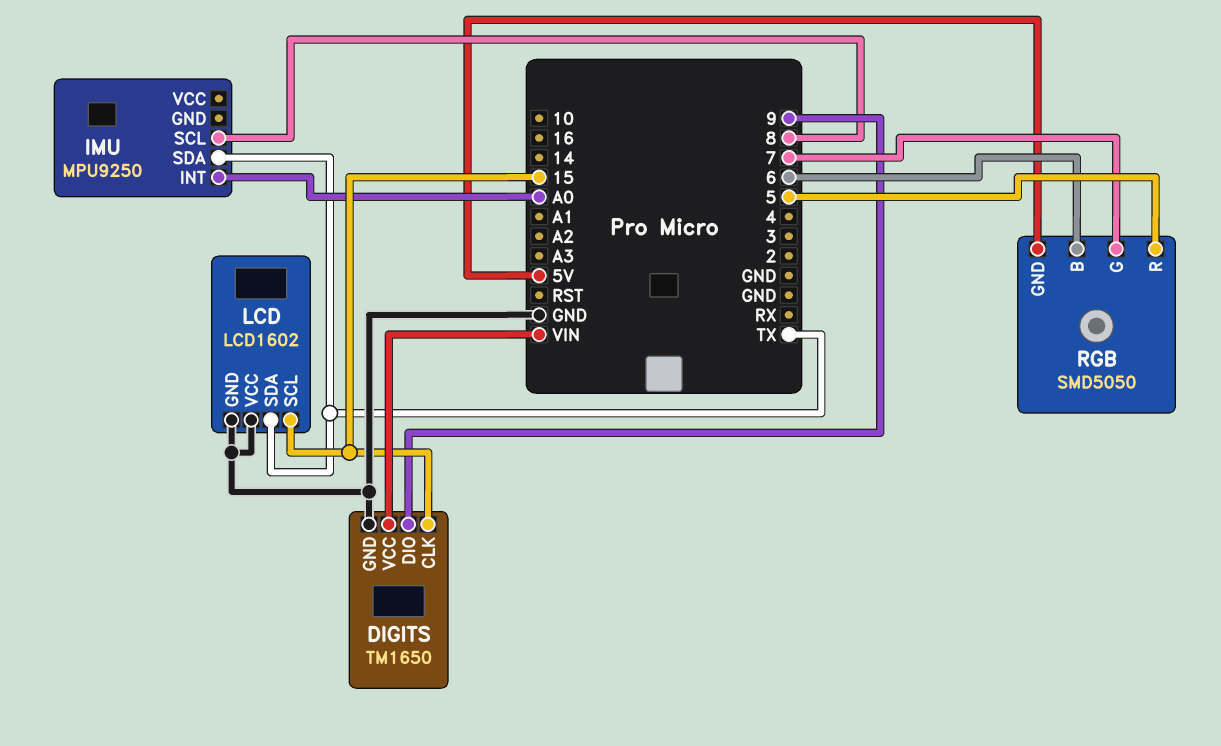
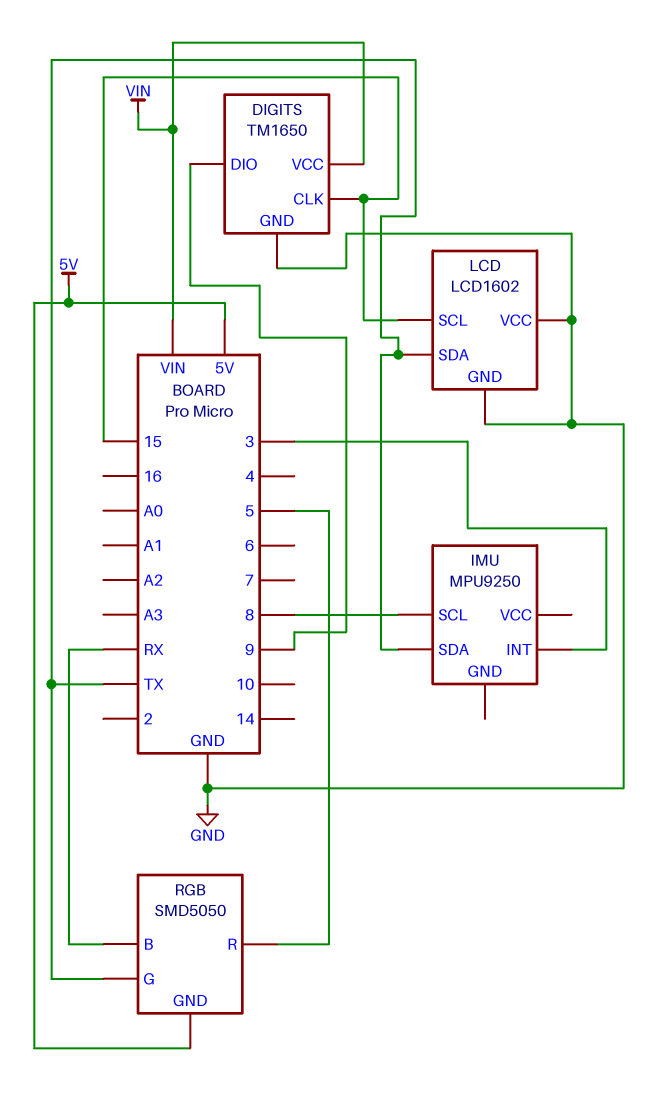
IMU pin INT: A0 -> 3
RGB pin B: 6 -> RX
RGB pin G: 7 -> TX

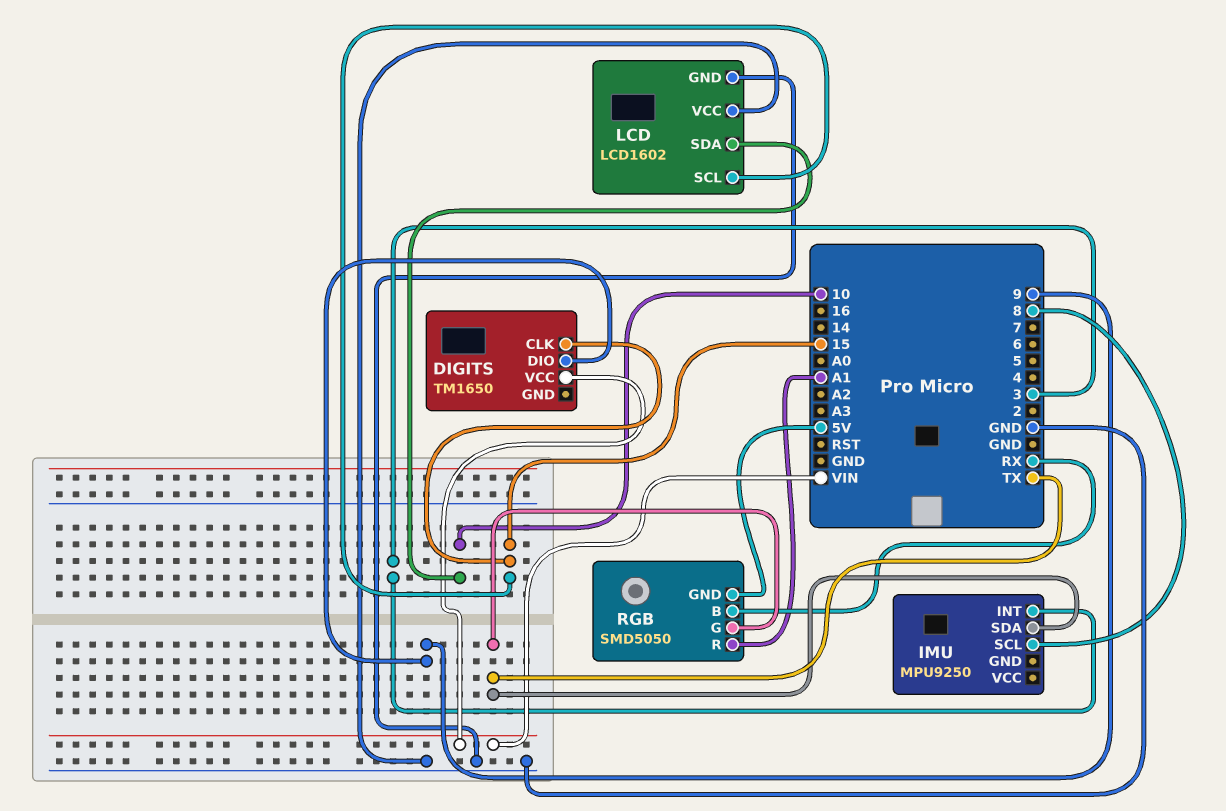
DIGITS pin GND: GND -> none
LCD pin SDA: TX -> 10
RGB pin R: 5 -> A1

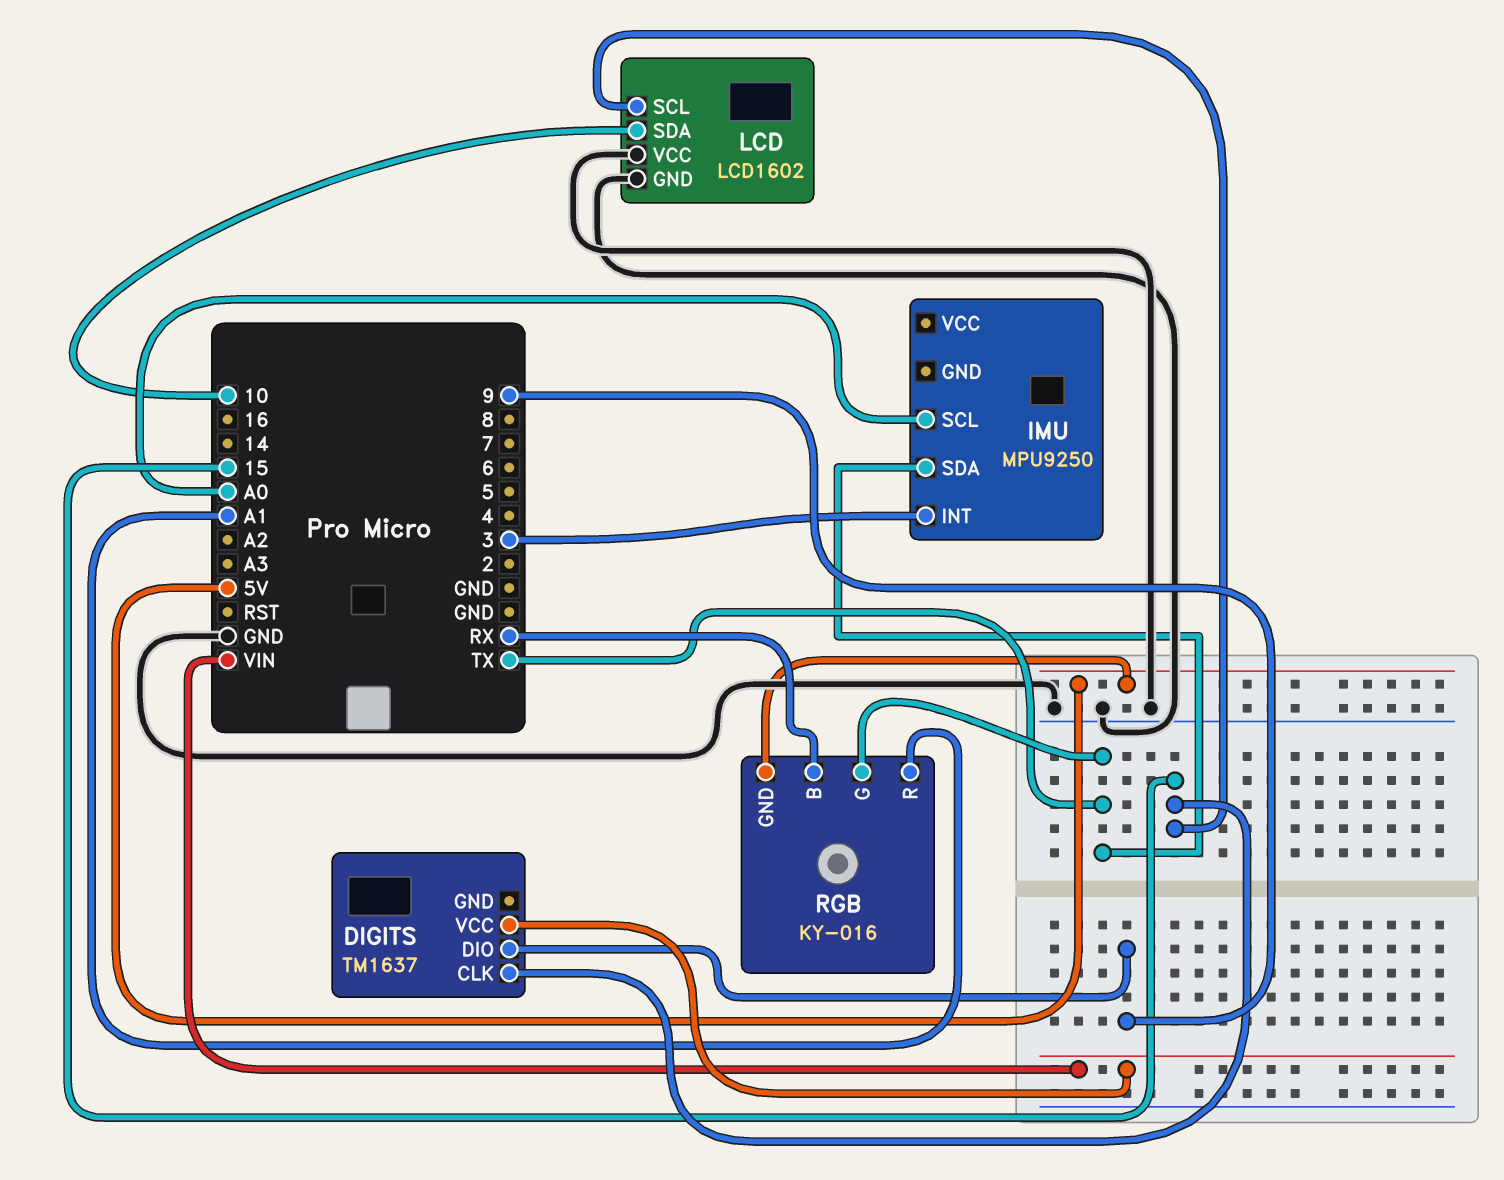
DIGITS: TM1650 -> TM1637
IMU pin SCL: 8 -> A0
RGB: SMD5050 -> KY-016

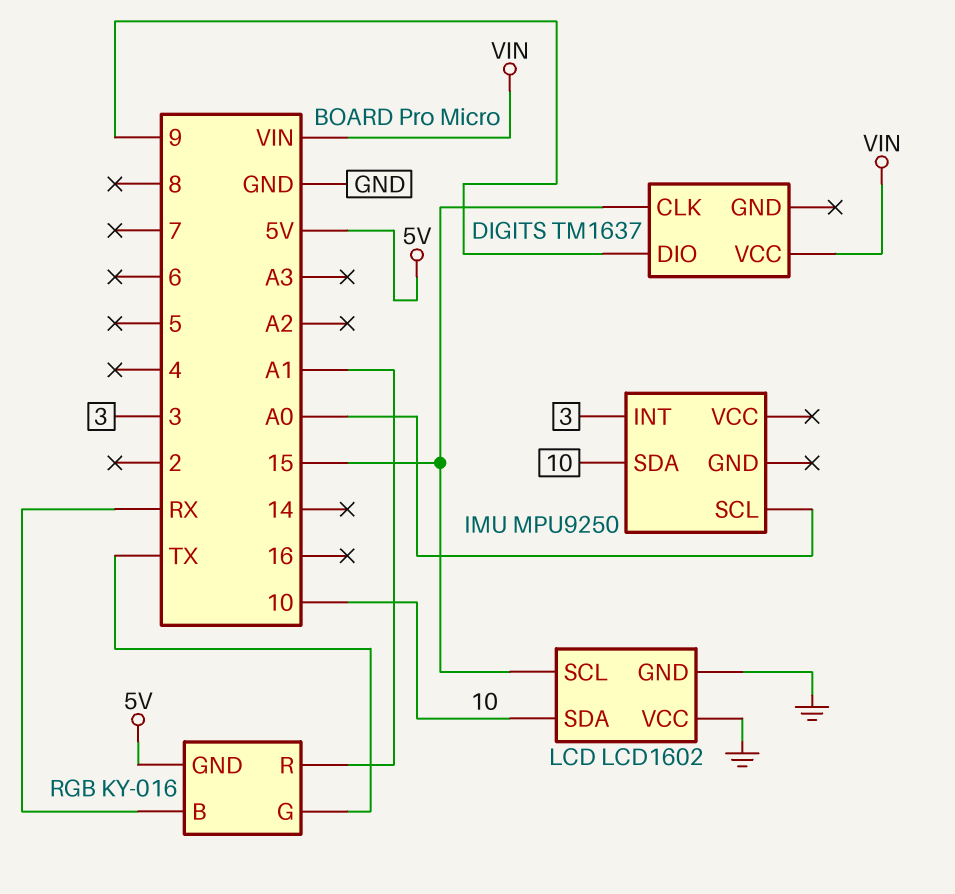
IMU pin SDA: TX -> 10

